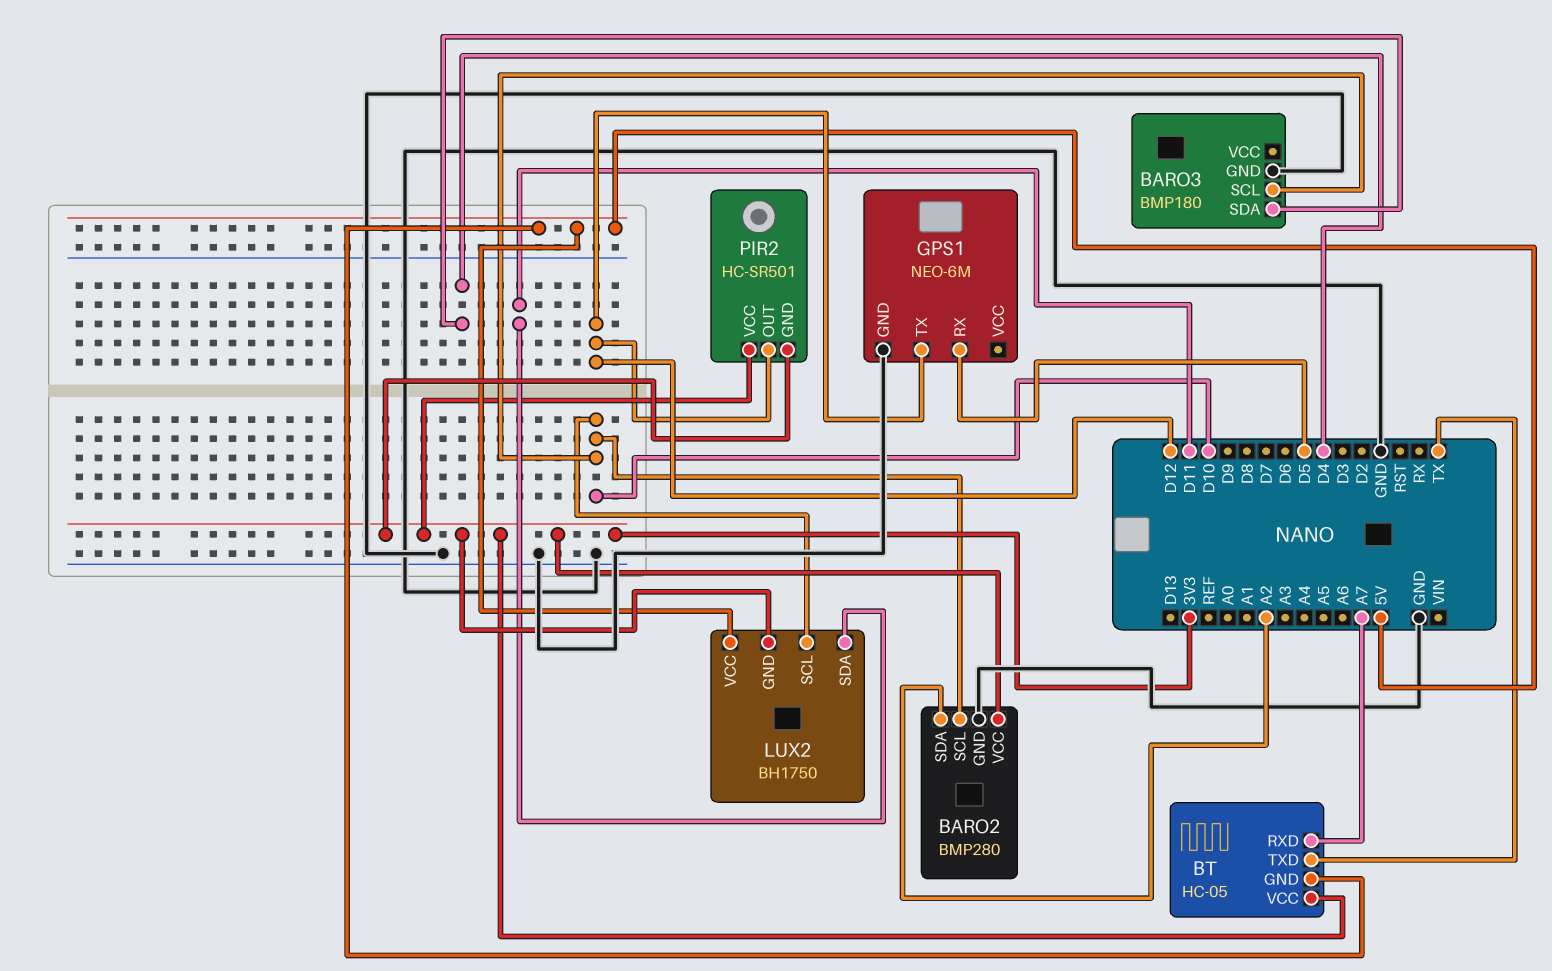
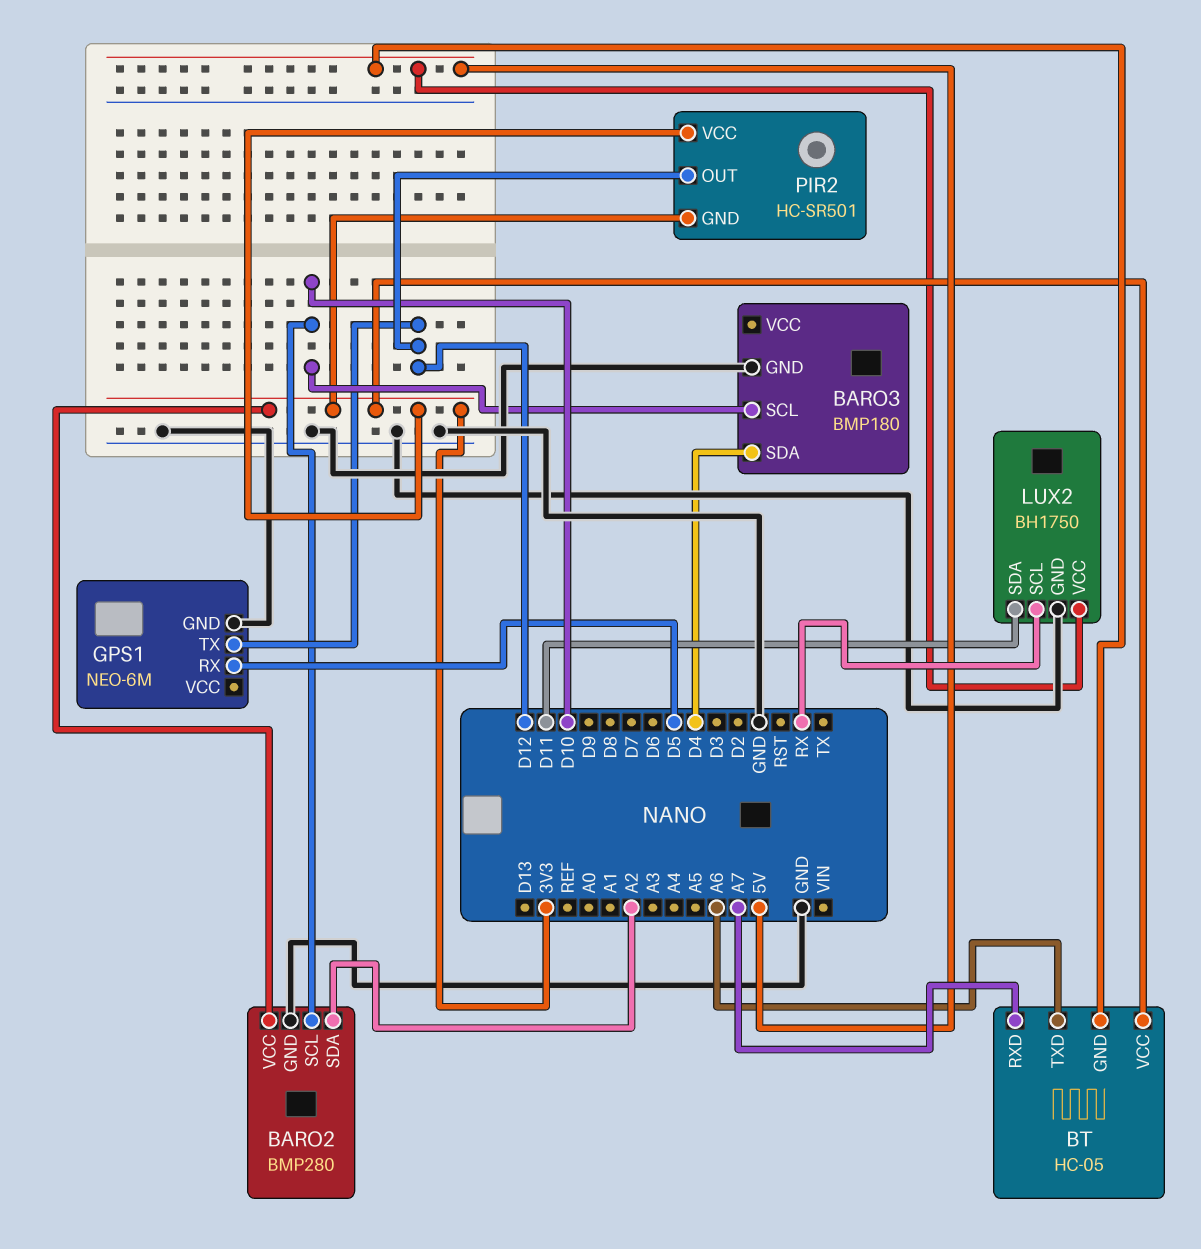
BT pin TXD: TX -> A6
LUX2 pin GND: 3V3 -> GND
LUX2 pin SCL: D10 -> RX

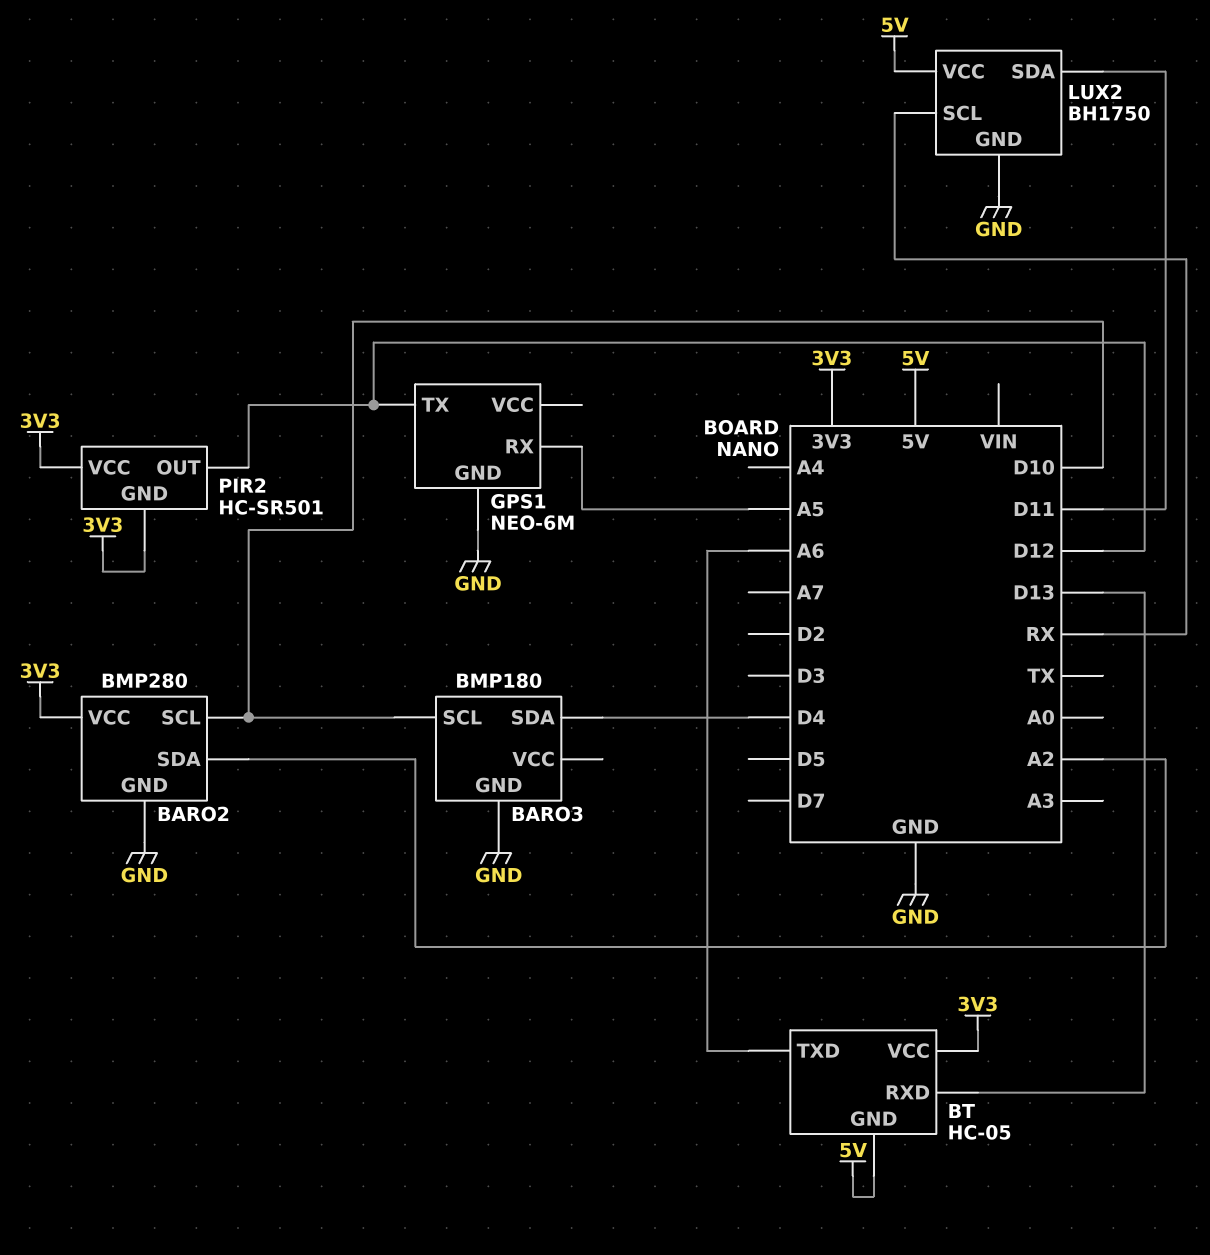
BT pin RXD: A7 -> D13
GPS1 pin RX: D5 -> A5

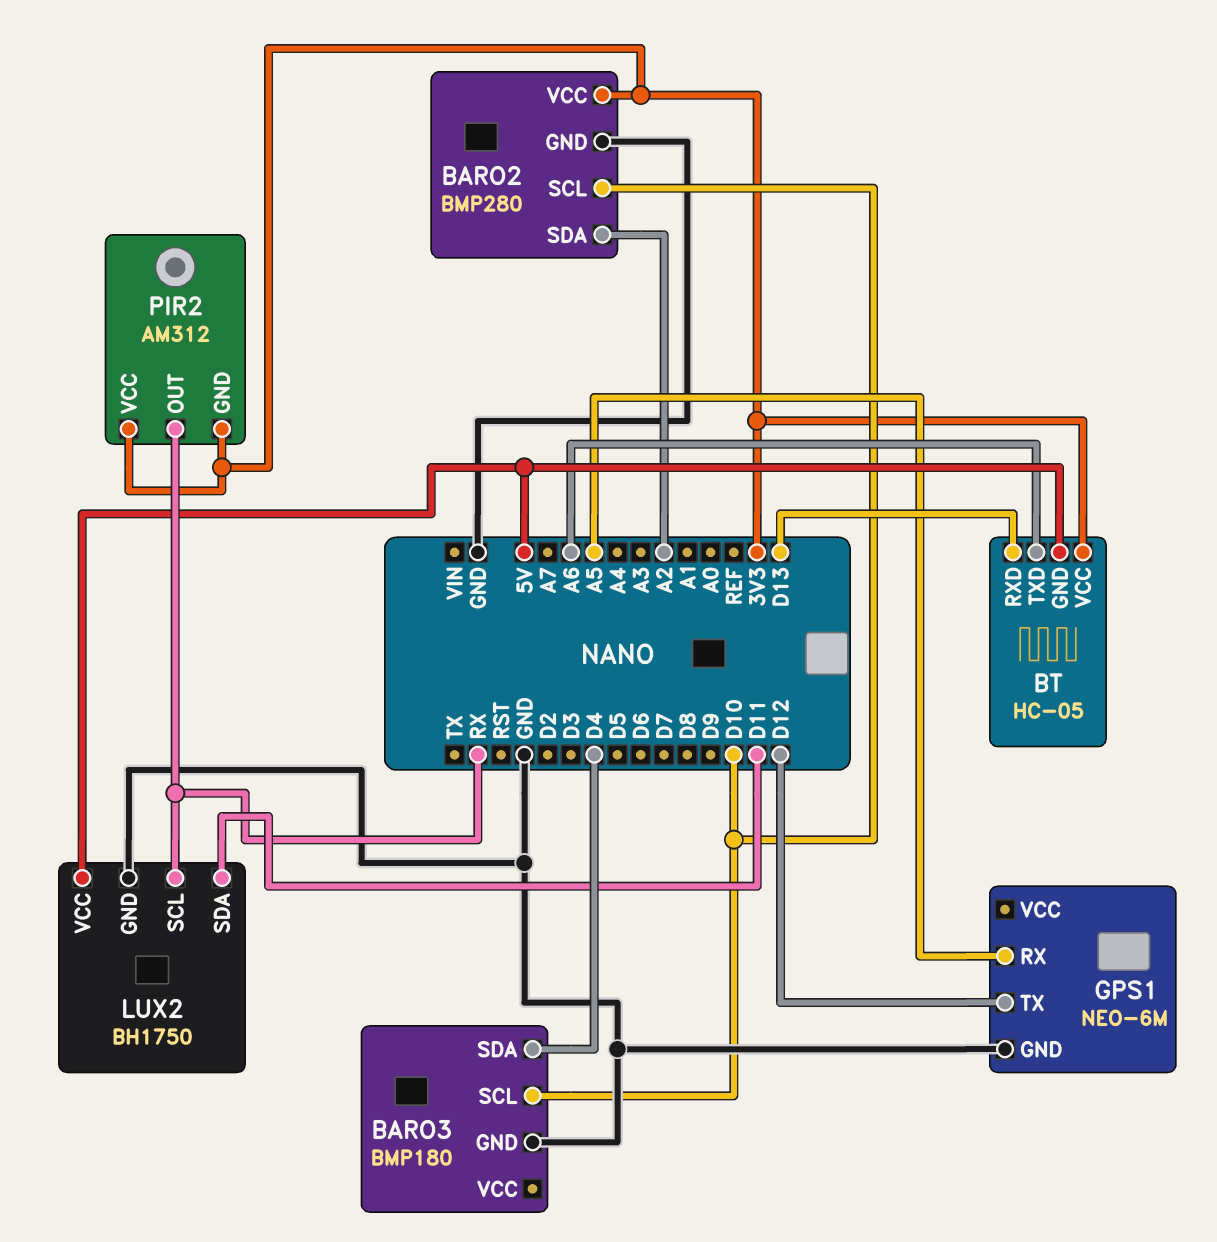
PIR2: HC-SR501 -> AM312
PIR2 pin OUT: D12 -> RX

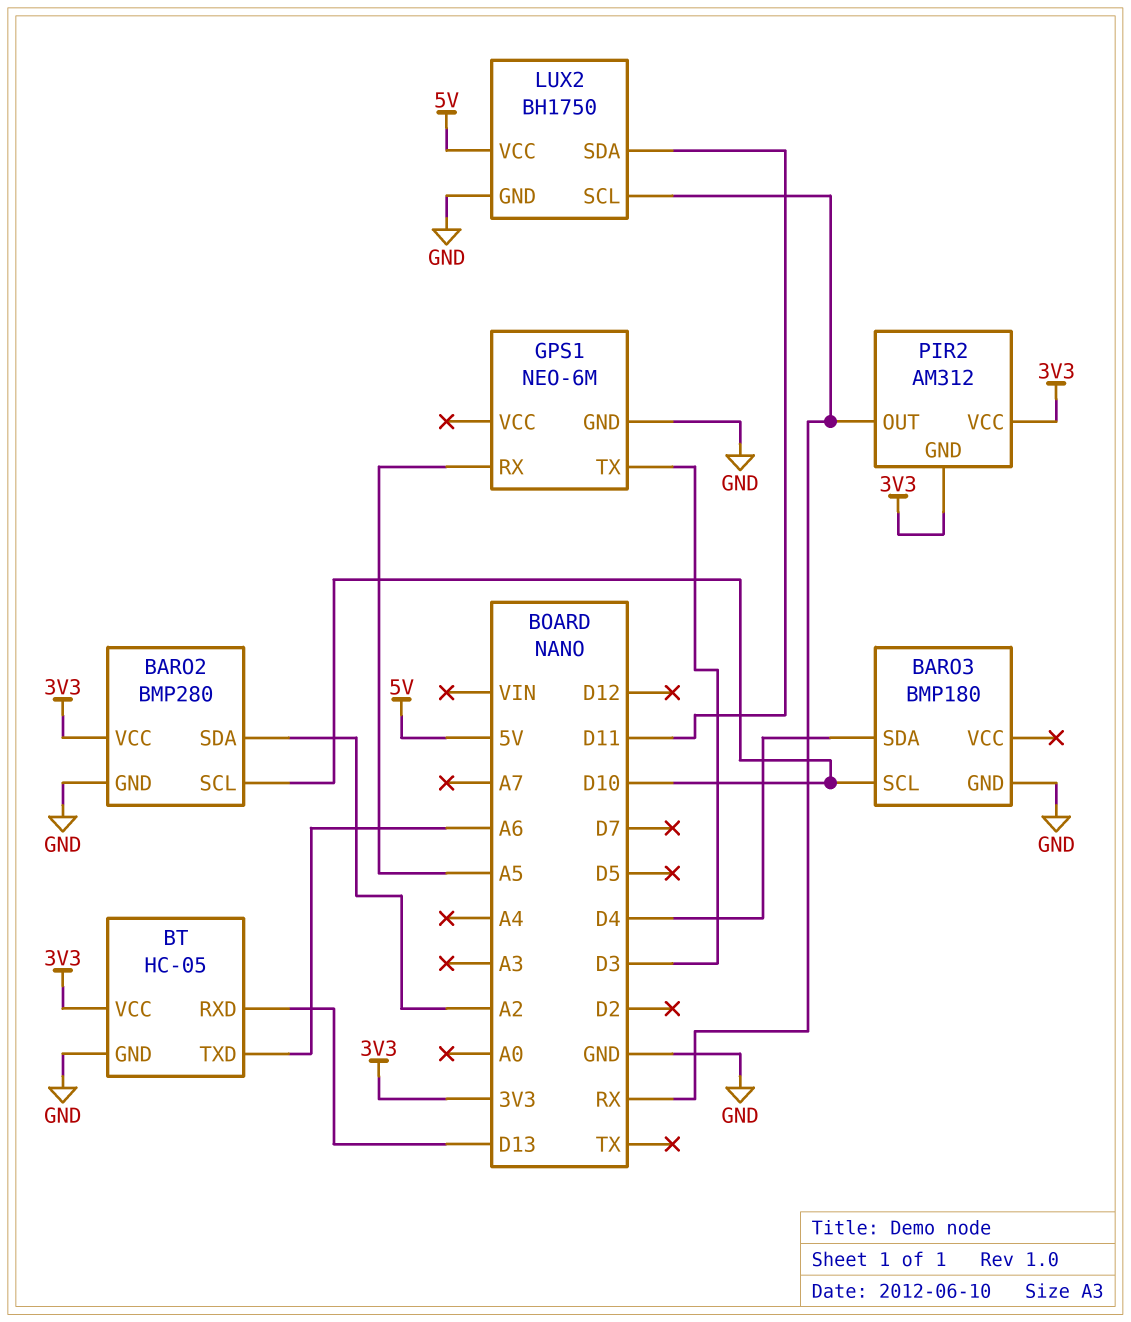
BT pin GND: 5V -> GND
GPS1 pin TX: D12 -> D3

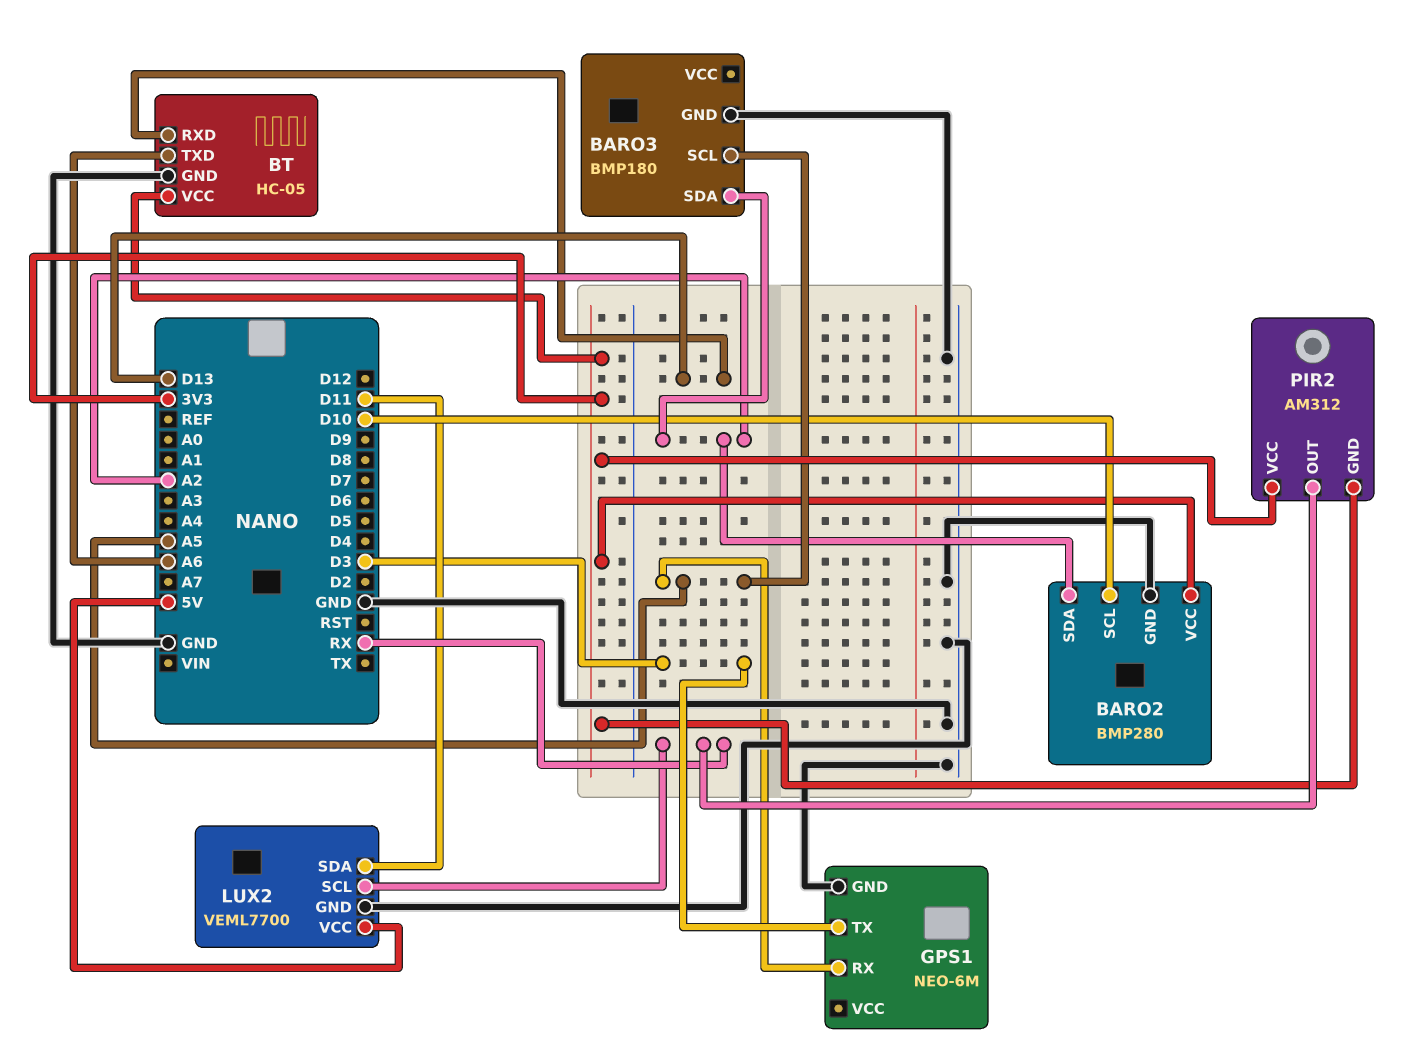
BARO3 pin SCL: D10 -> A5
BARO3 pin SDA: D4 -> A2
LUX2: BH1750 -> VEML7700

